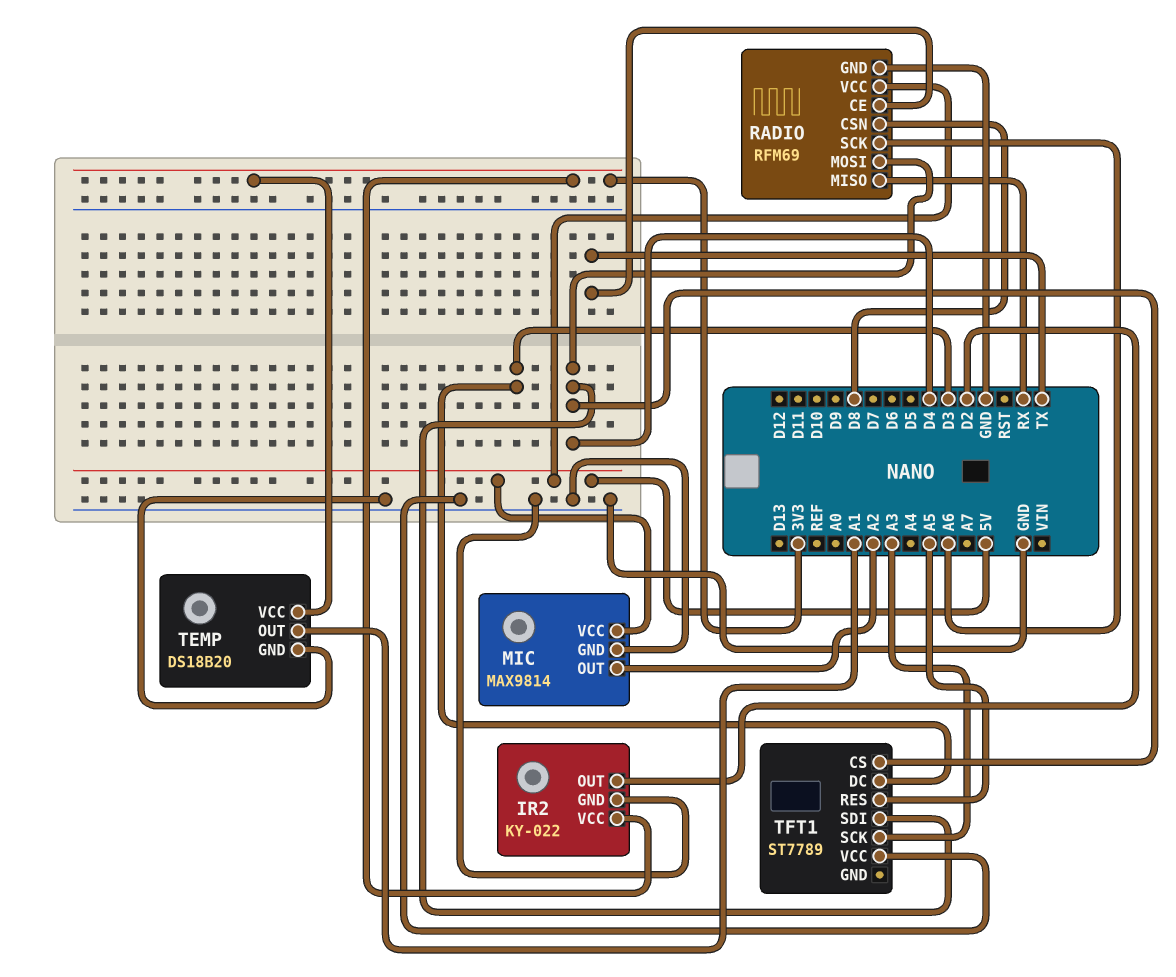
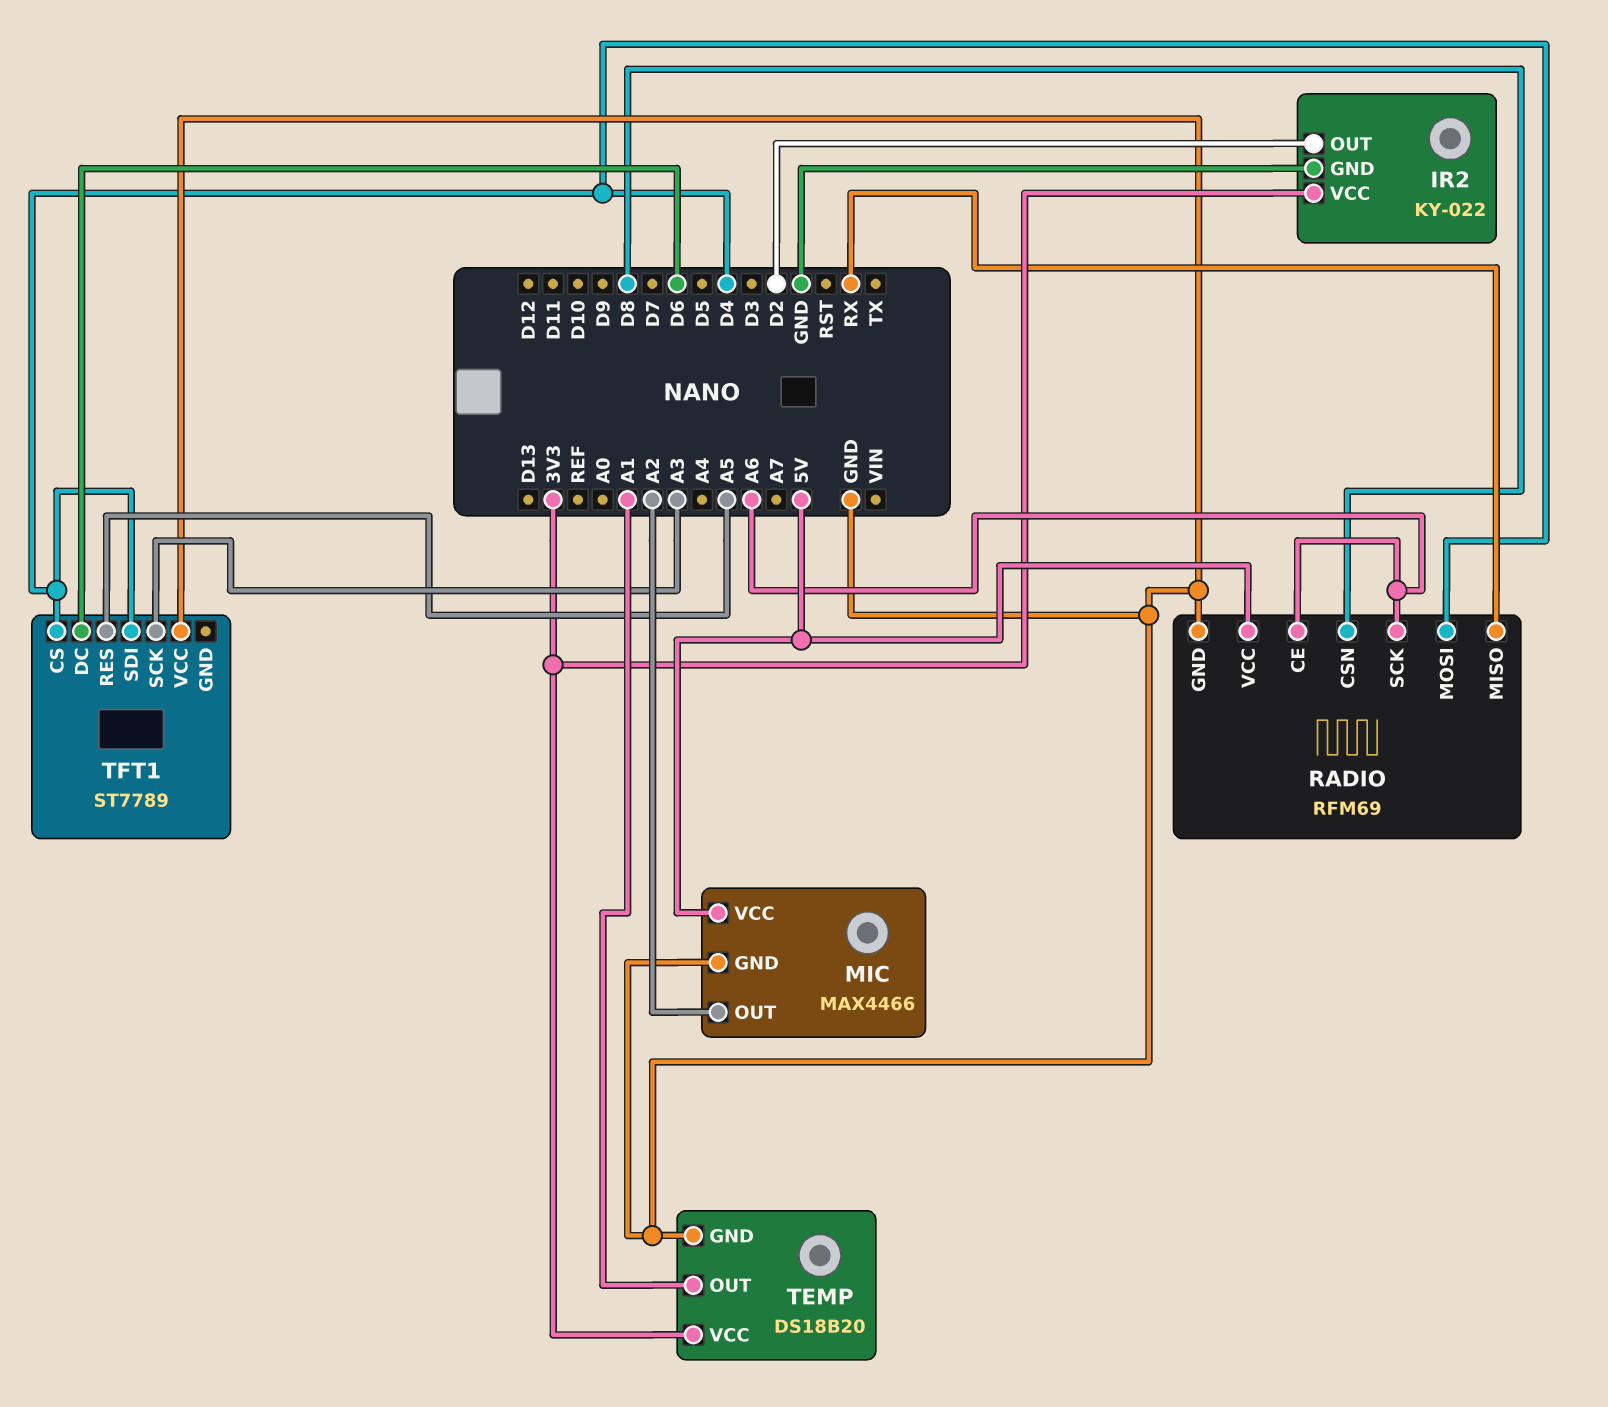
MIC: MAX9814 -> MAX4466
RADIO pin CE: TX -> A6
TFT1 pin DC: D3 -> D6

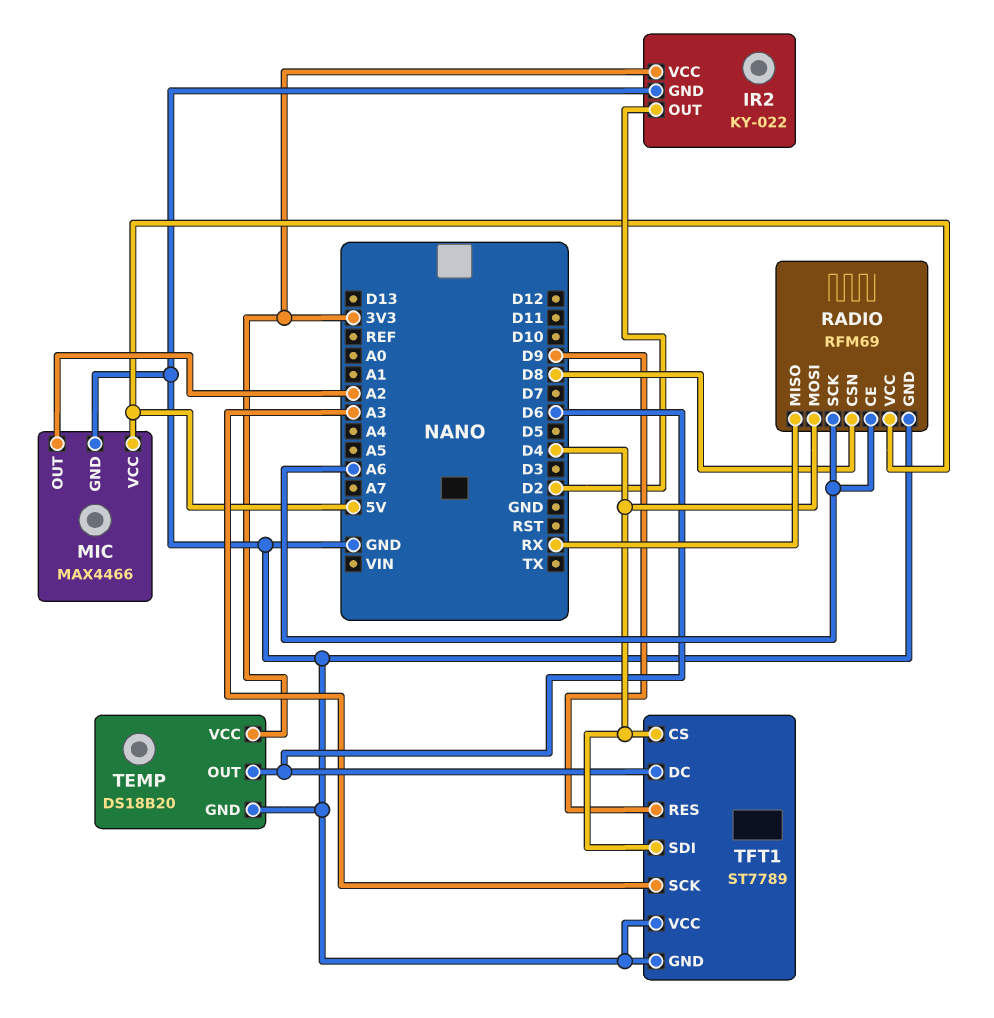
TEMP pin OUT: A1 -> D6
TFT1 pin GND: none -> GND
TFT1 pin RES: A5 -> D9

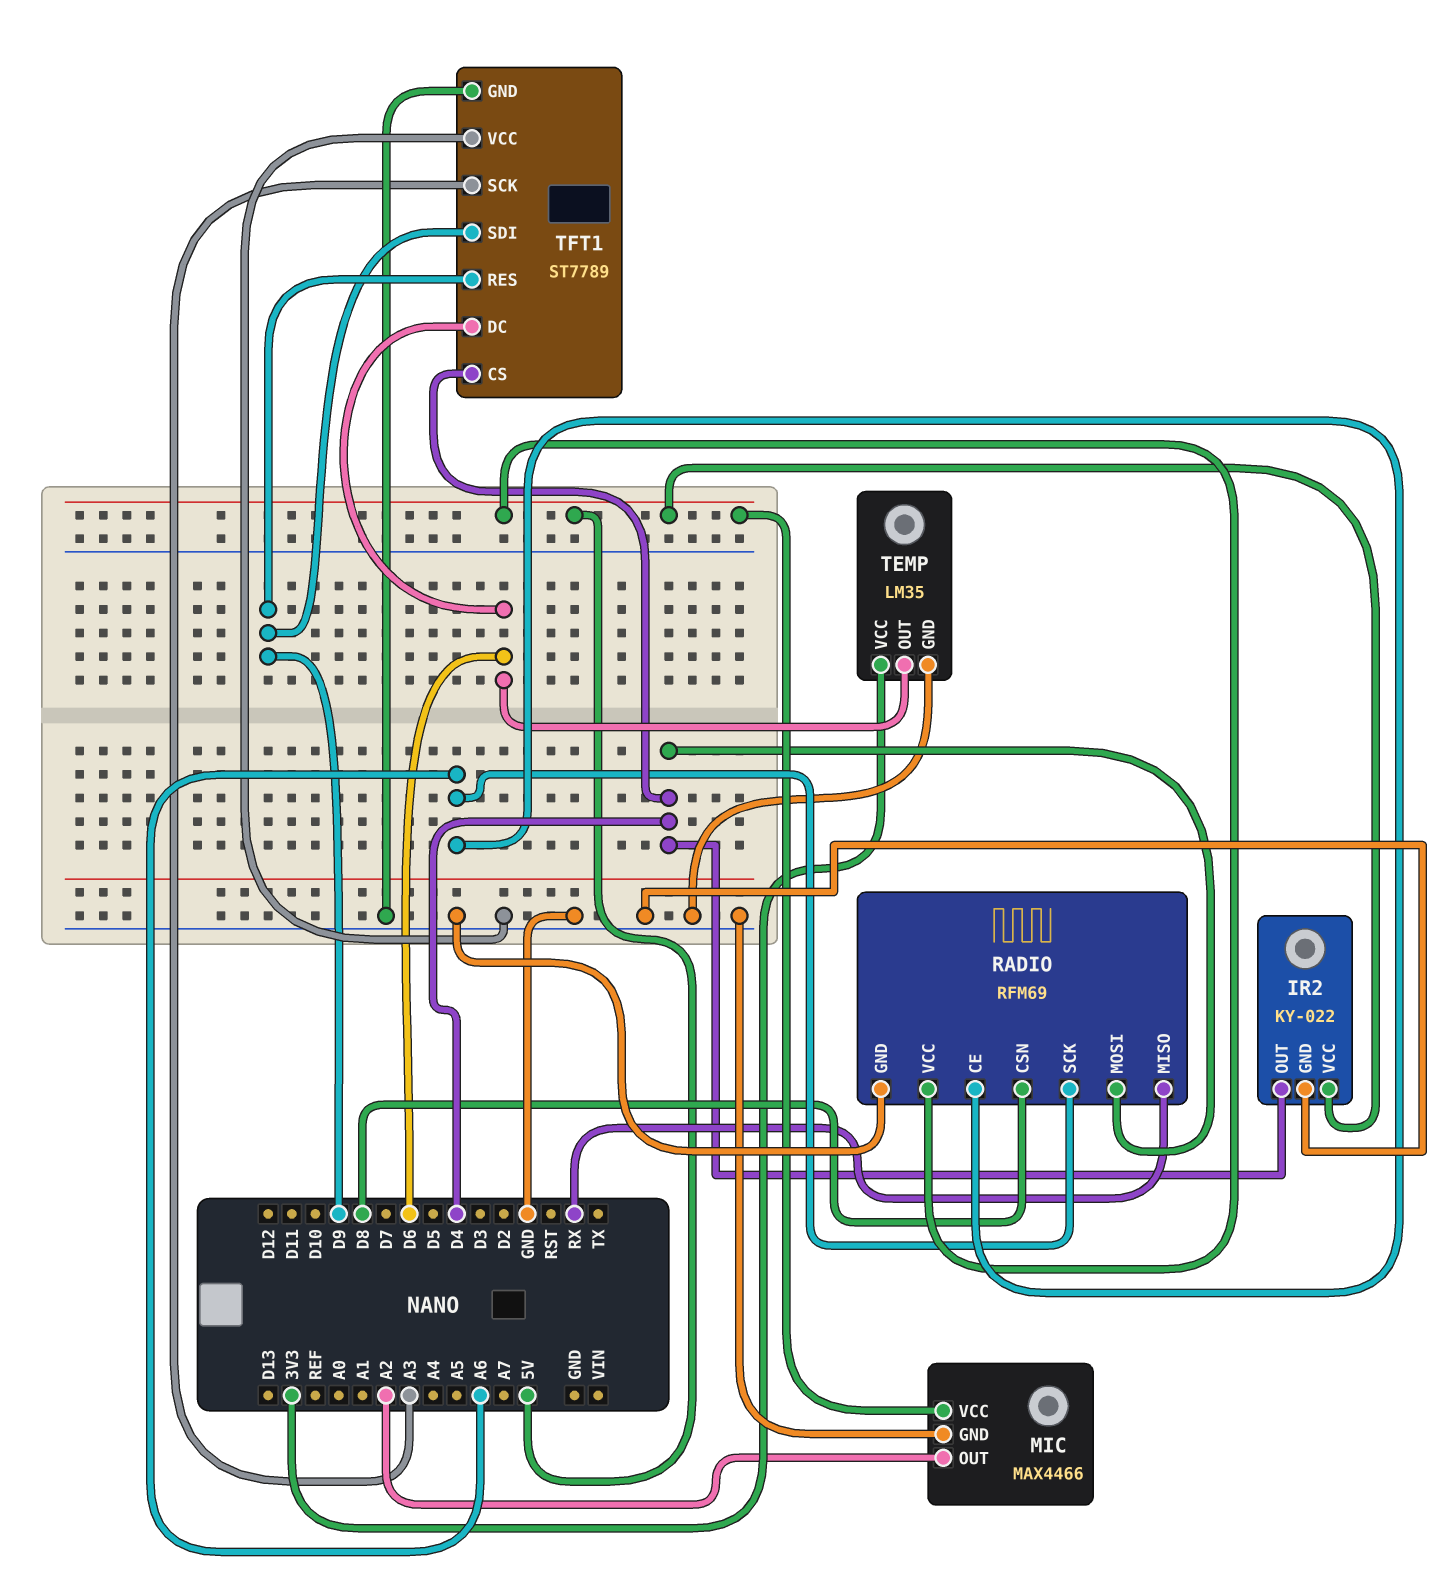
IR2 pin OUT: D2 -> D4
IR2 pin VCC: 3V3 -> 5V
TEMP: DS18B20 -> LM35
TFT1 pin SDI: D4 -> D9

